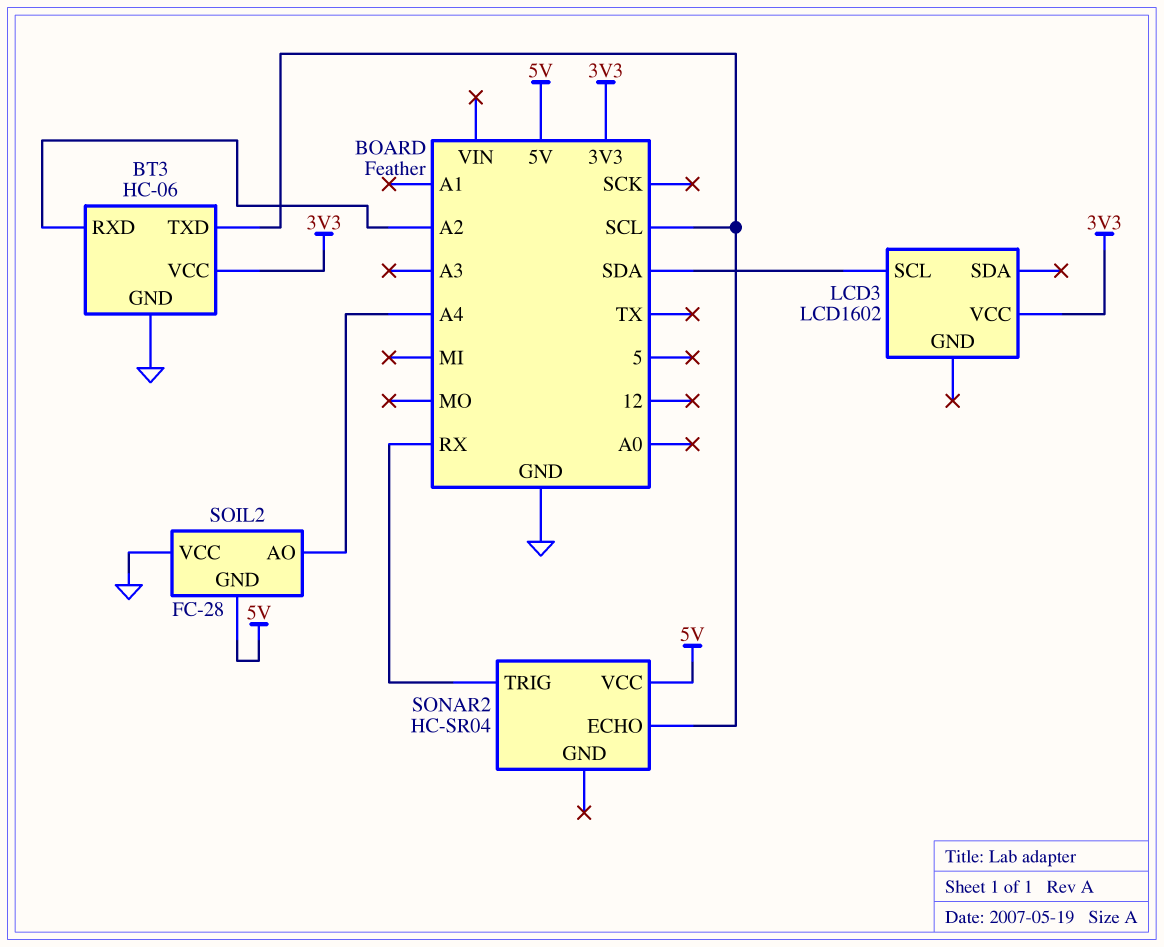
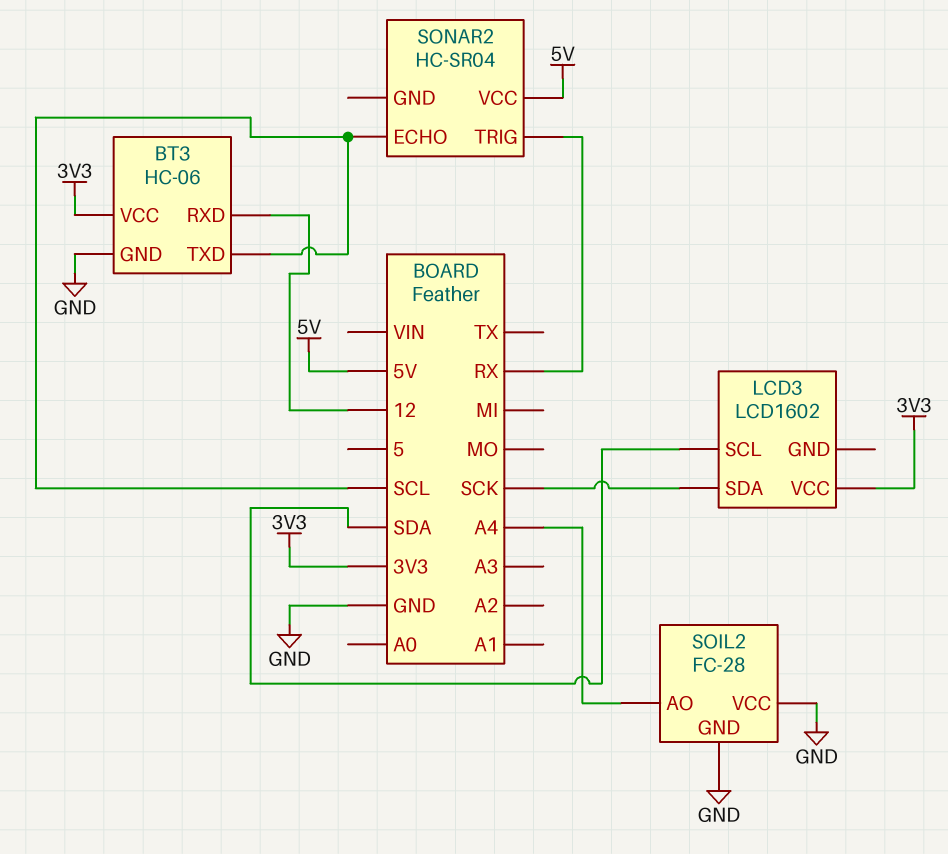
BT3 pin RXD: A2 -> 12
LCD3 pin SDA: none -> SCK
SOIL2 pin GND: 5V -> GND

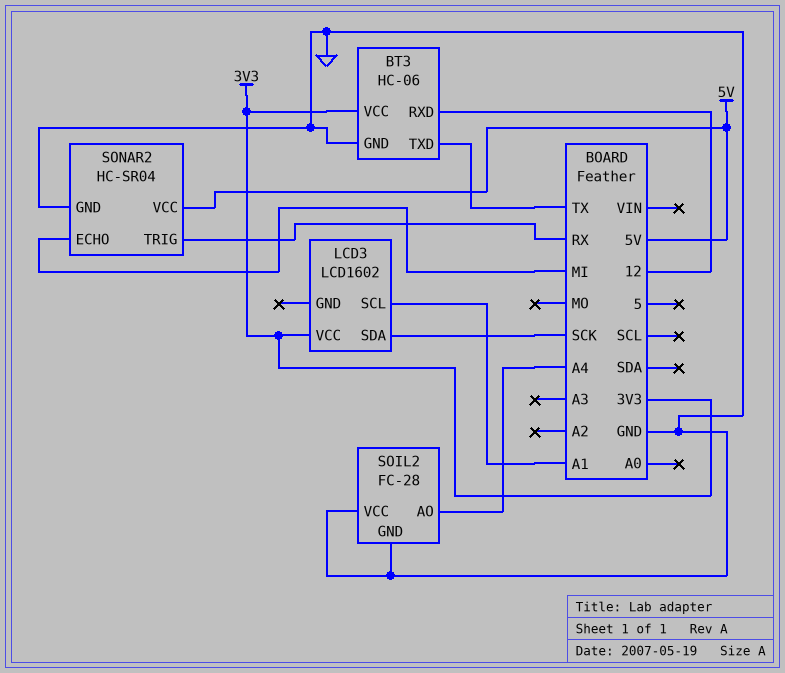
BT3 pin TXD: SCL -> TX
LCD3 pin SCL: SDA -> A1
SONAR2 pin ECHO: SCL -> MI
SONAR2 pin GND: none -> GND

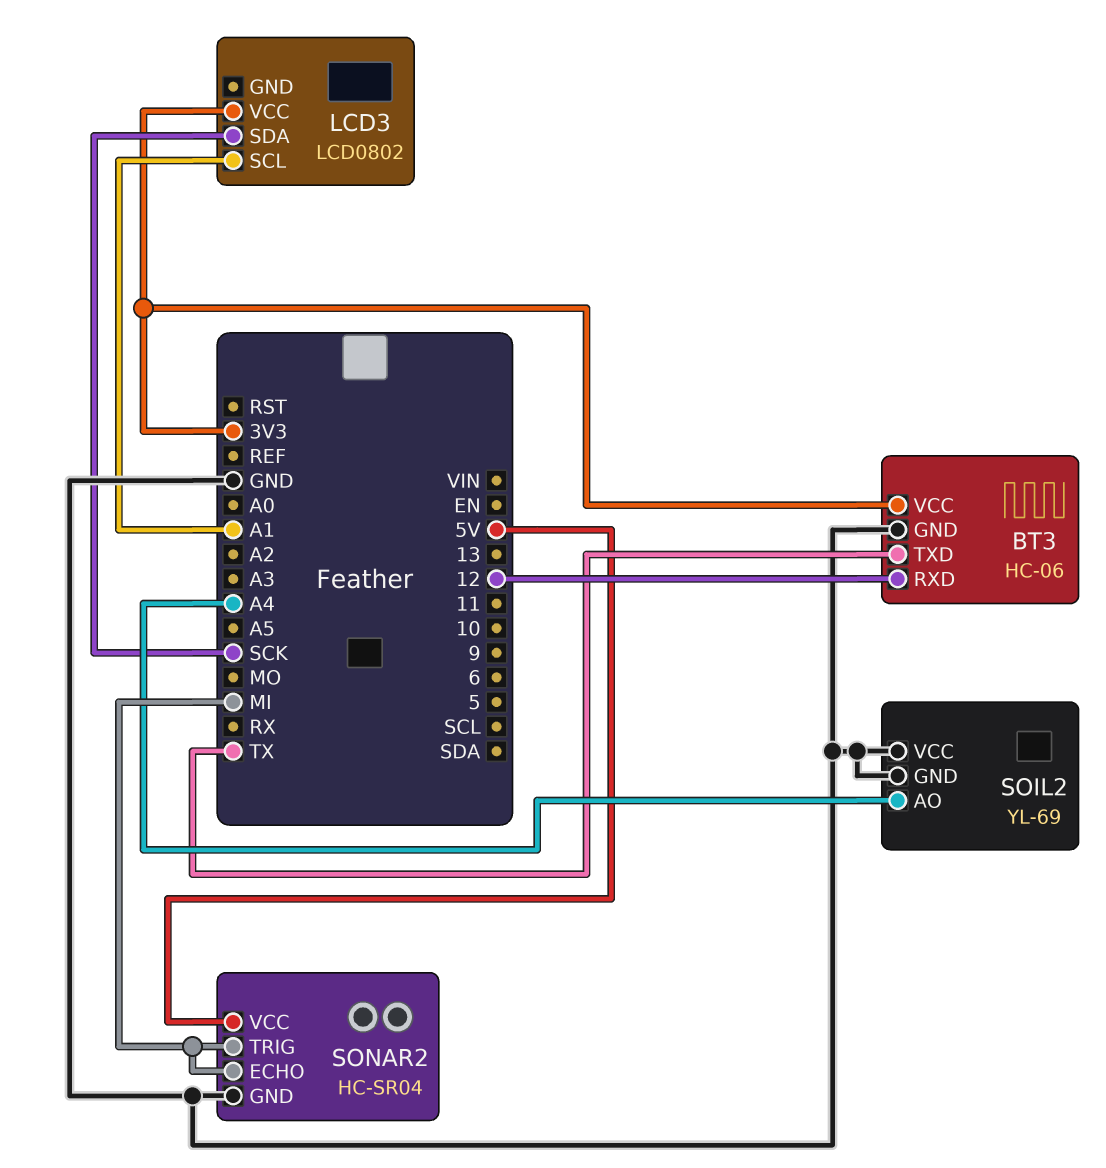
LCD3: LCD1602 -> LCD0802
SOIL2: FC-28 -> YL-69
SONAR2 pin TRIG: RX -> MI

